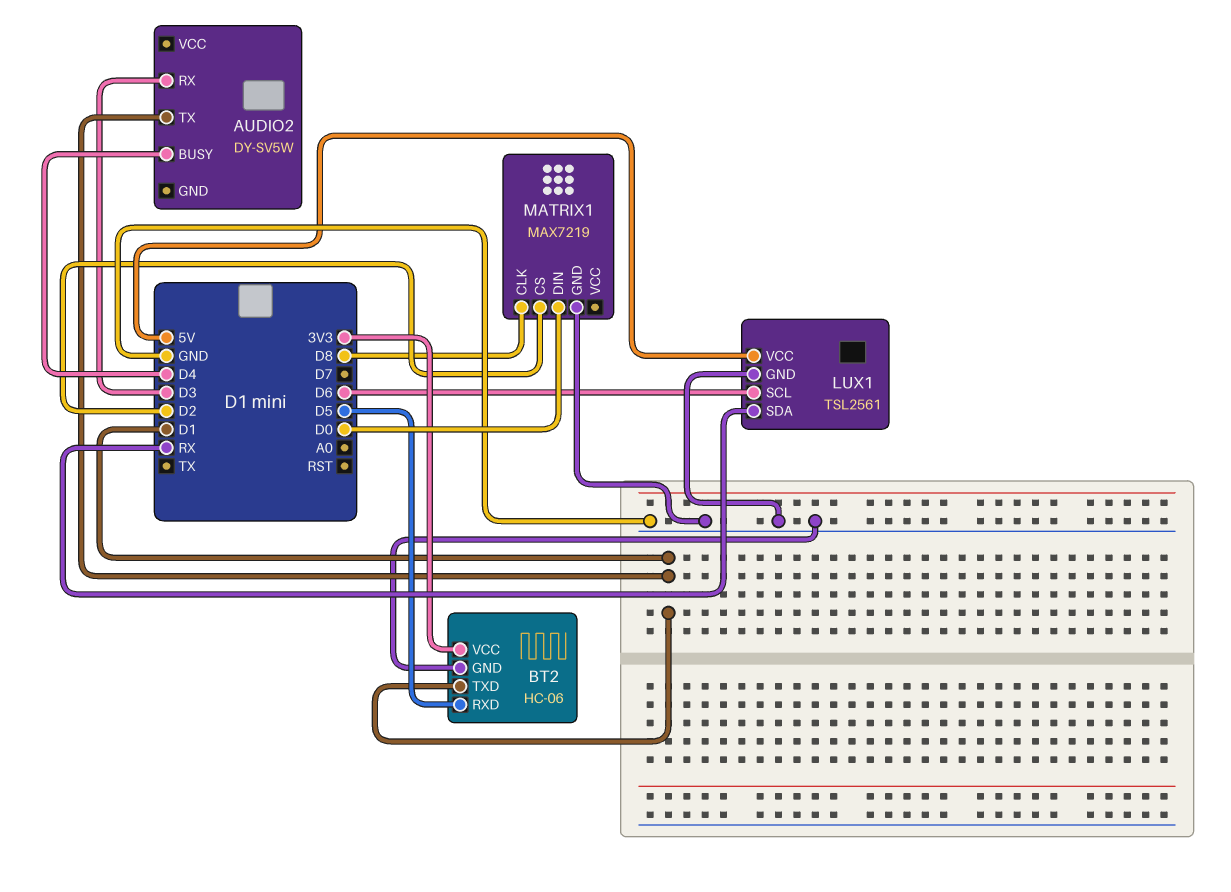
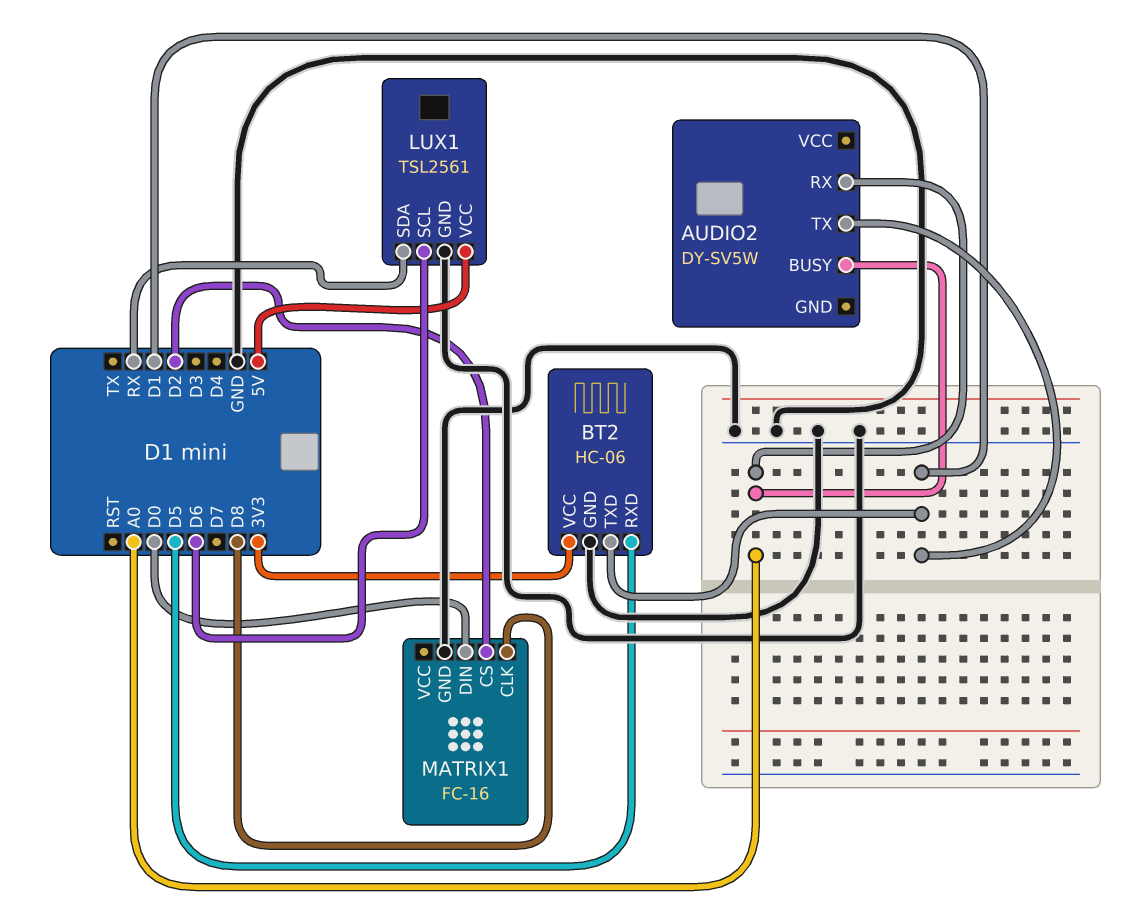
AUDIO2 pin BUSY: D4 -> A0
AUDIO2 pin RX: D3 -> A0
MATRIX1: MAX7219 -> FC-16

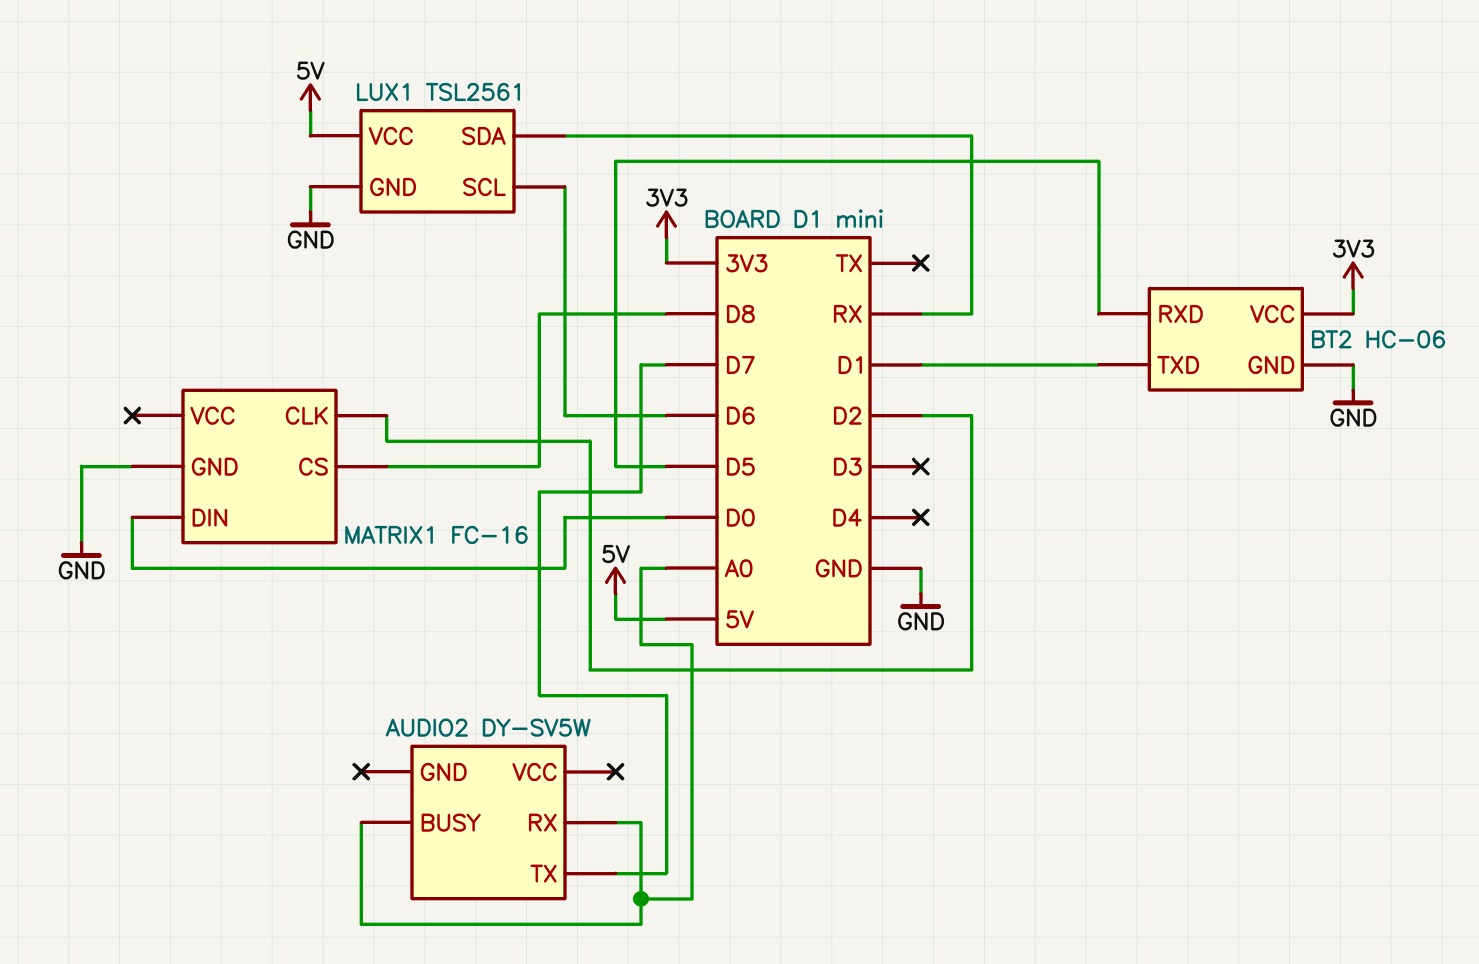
AUDIO2 pin TX: D1 -> D7
MATRIX1 pin CLK: D8 -> D2
MATRIX1 pin CS: D2 -> D8

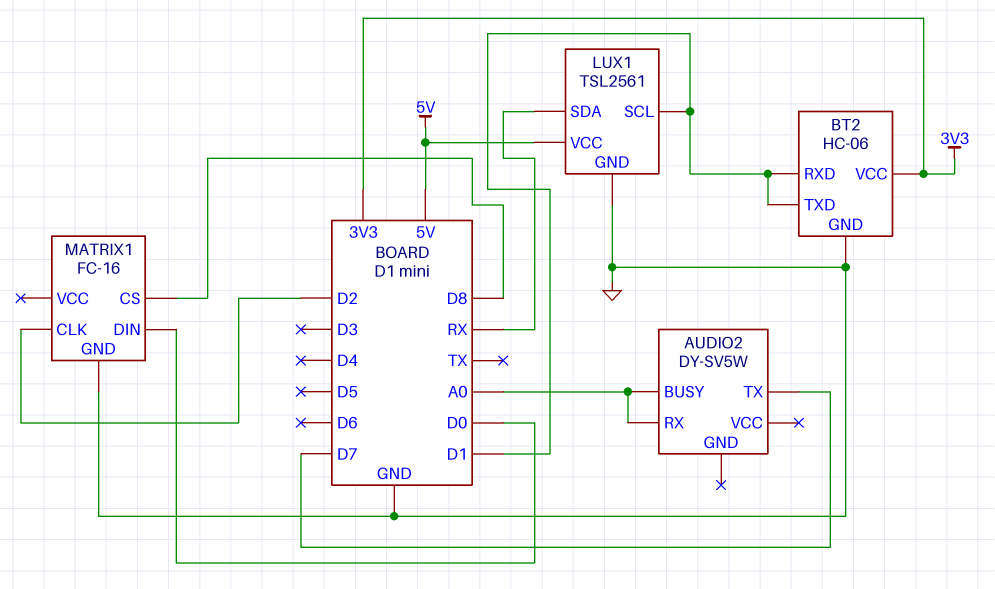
BT2 pin RXD: D5 -> D1
LUX1 pin SCL: D6 -> D1

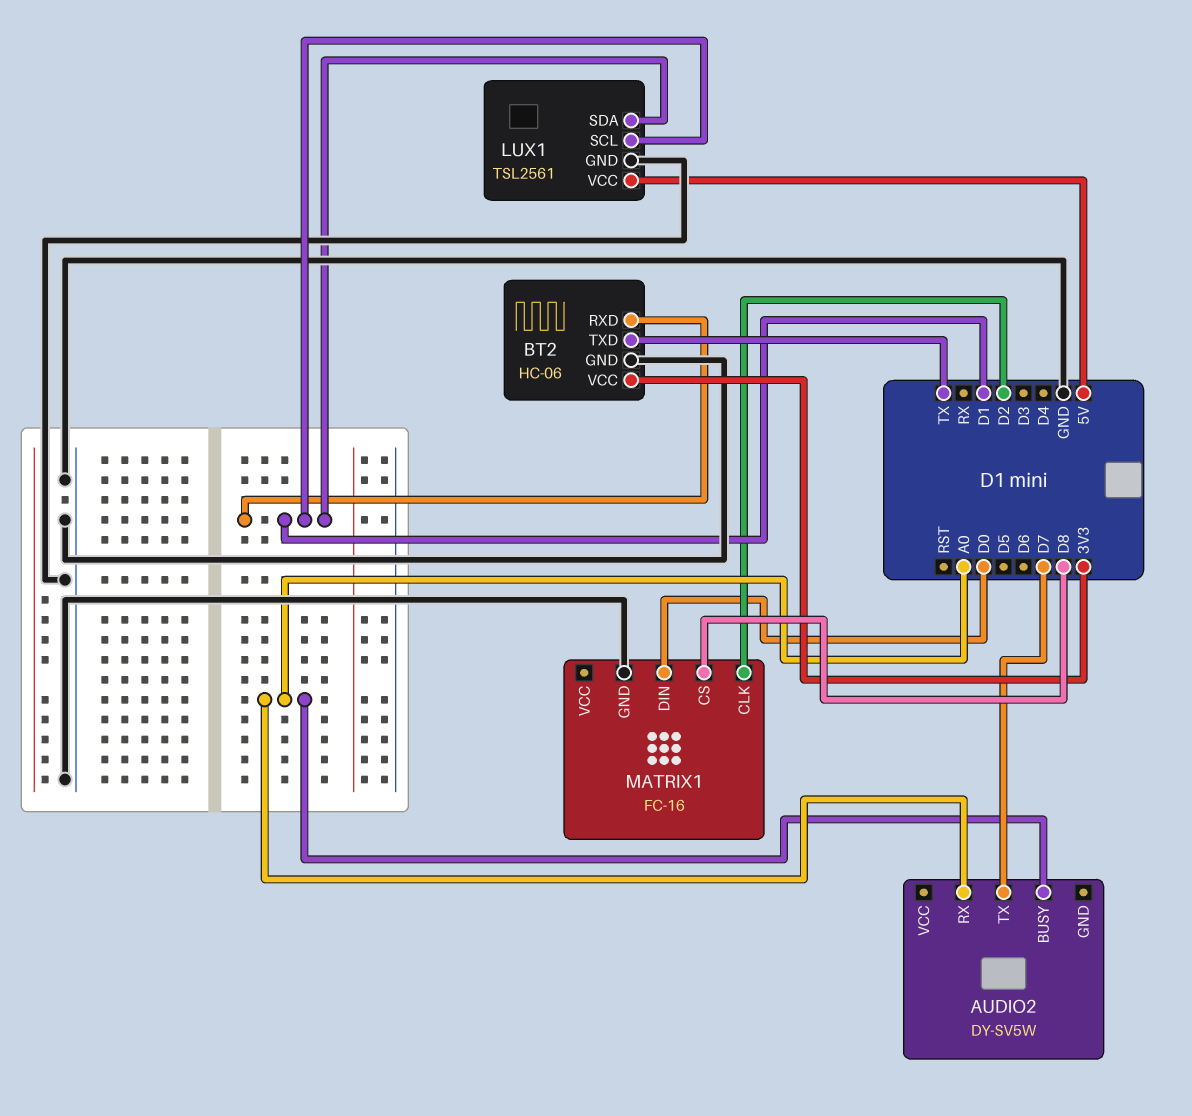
BT2 pin TXD: D1 -> TX
LUX1 pin SDA: RX -> D1

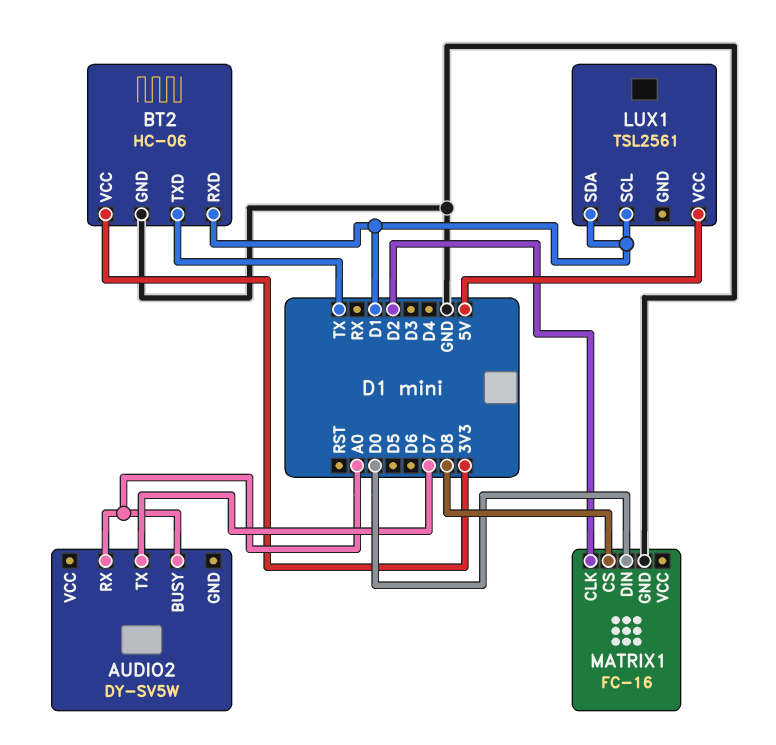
LUX1 pin GND: GND -> none

